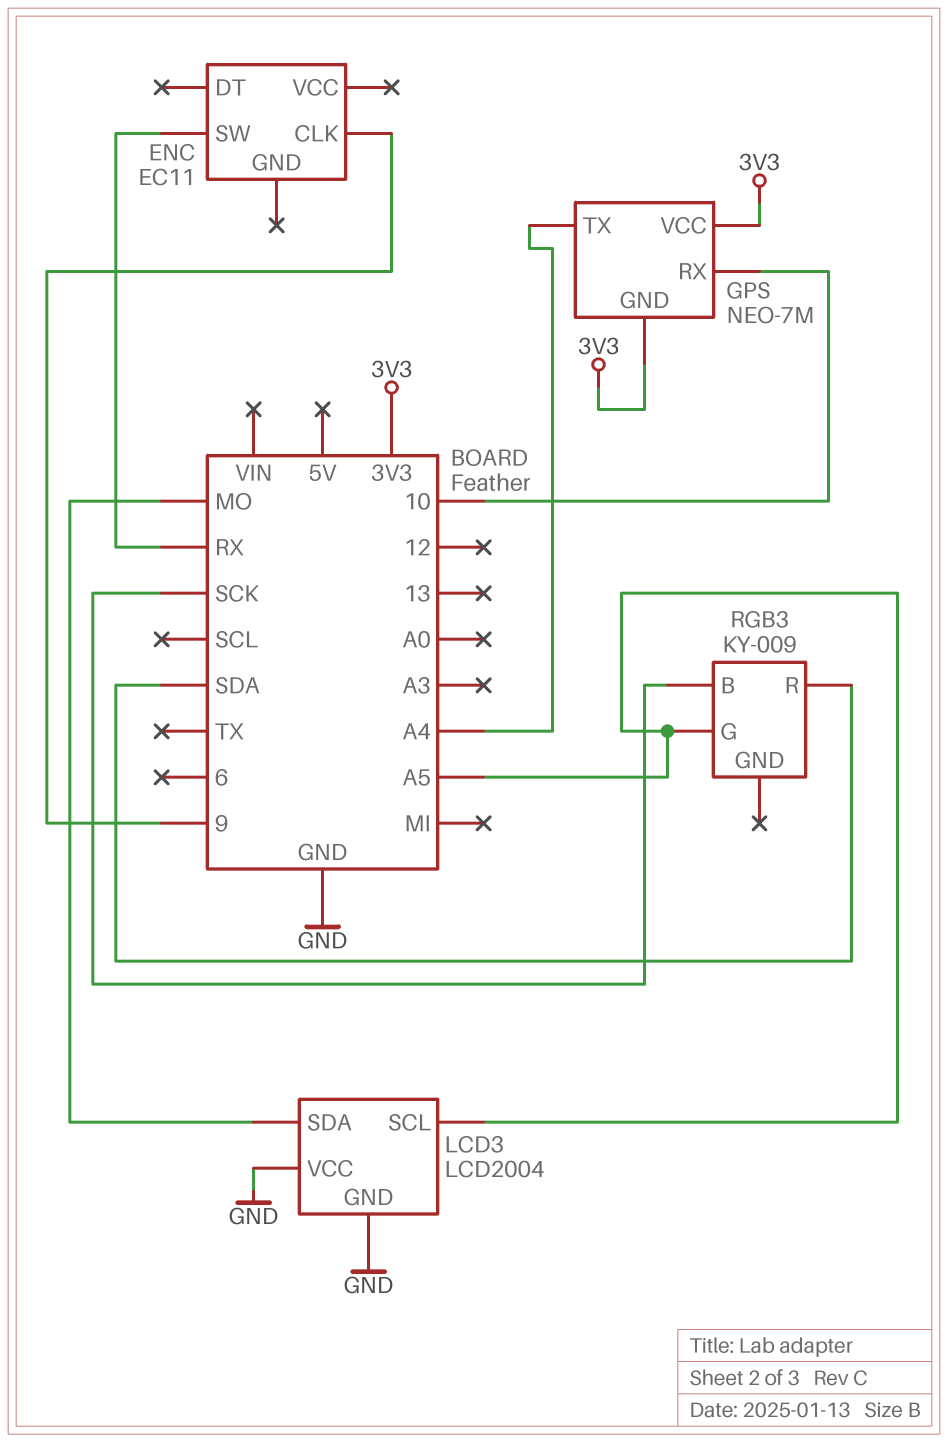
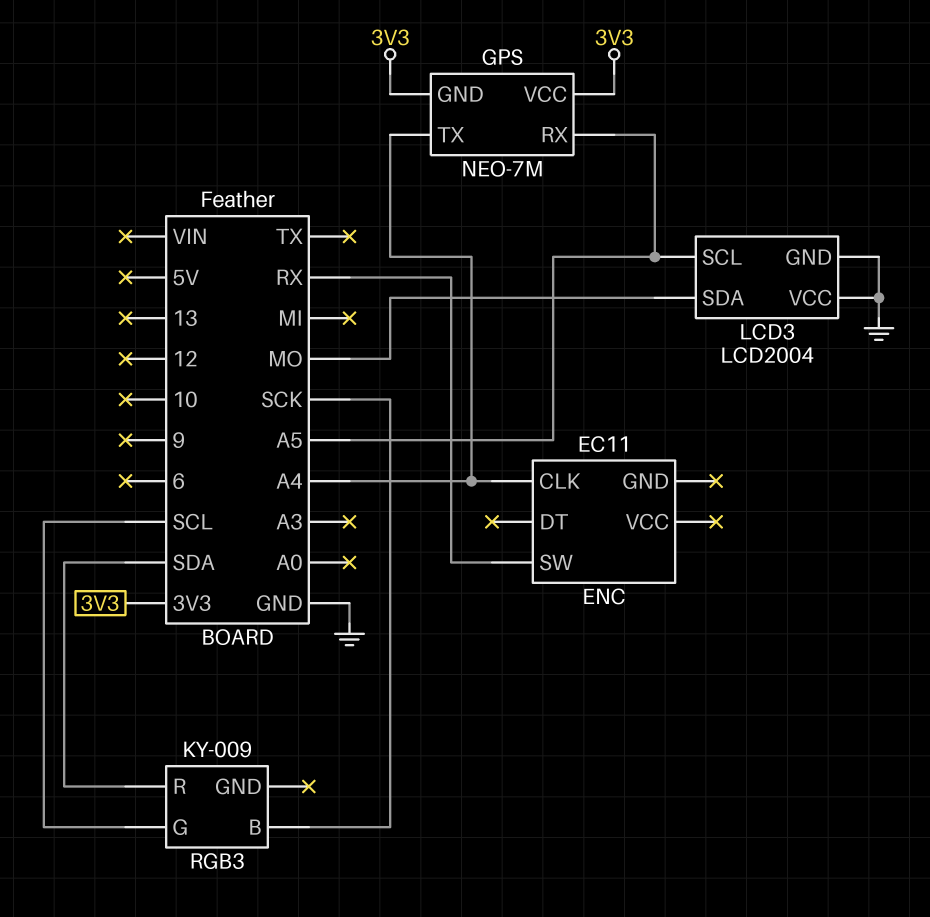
ENC pin CLK: 9 -> A4
GPS pin RX: 10 -> A5
RGB3 pin G: A5 -> SCL

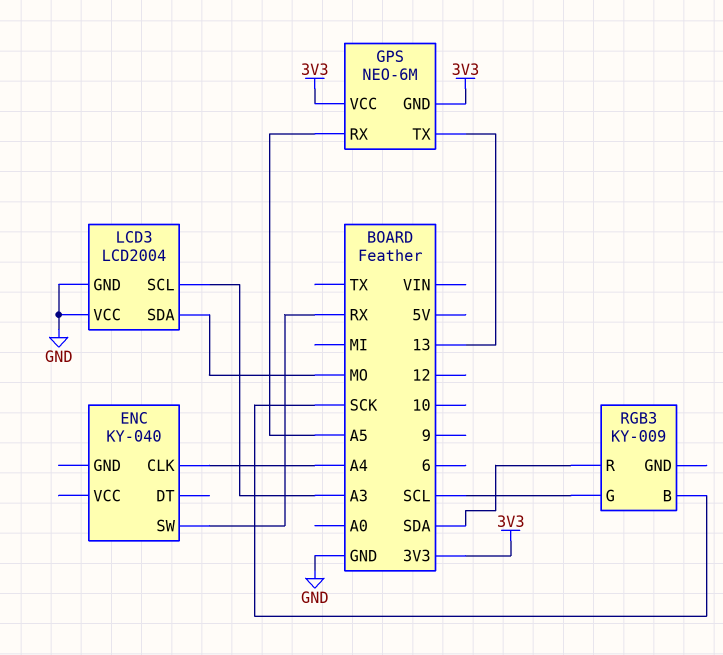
ENC: EC11 -> KY-040
GPS: NEO-7M -> NEO-6M
GPS pin TX: A4 -> 13
LCD3 pin SCL: A5 -> A3

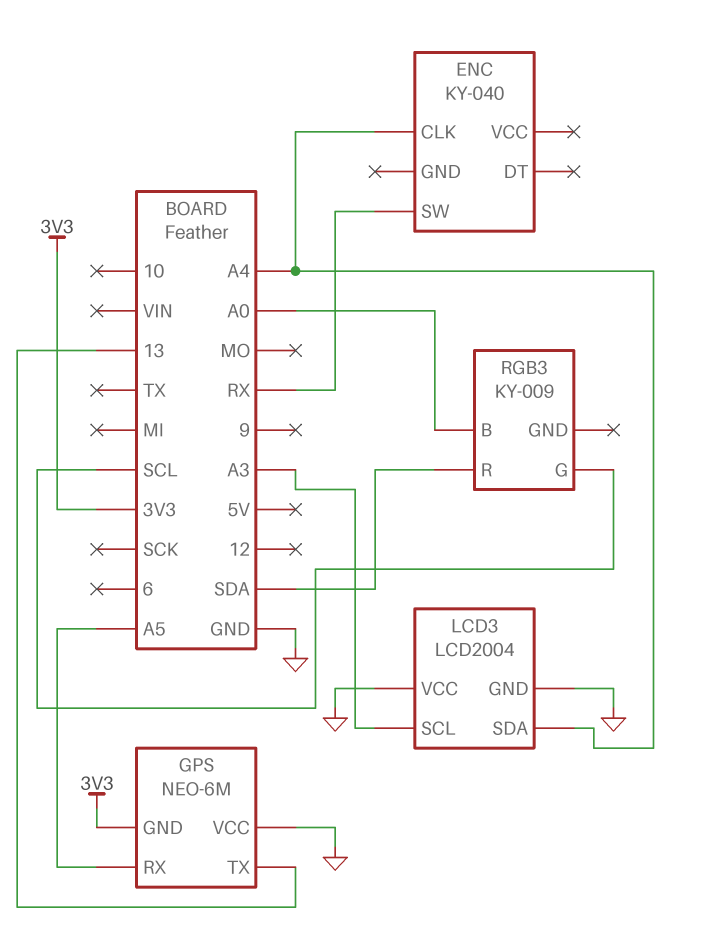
GPS pin VCC: 3V3 -> GND
LCD3 pin SDA: MO -> A4
RGB3 pin B: SCK -> A0

